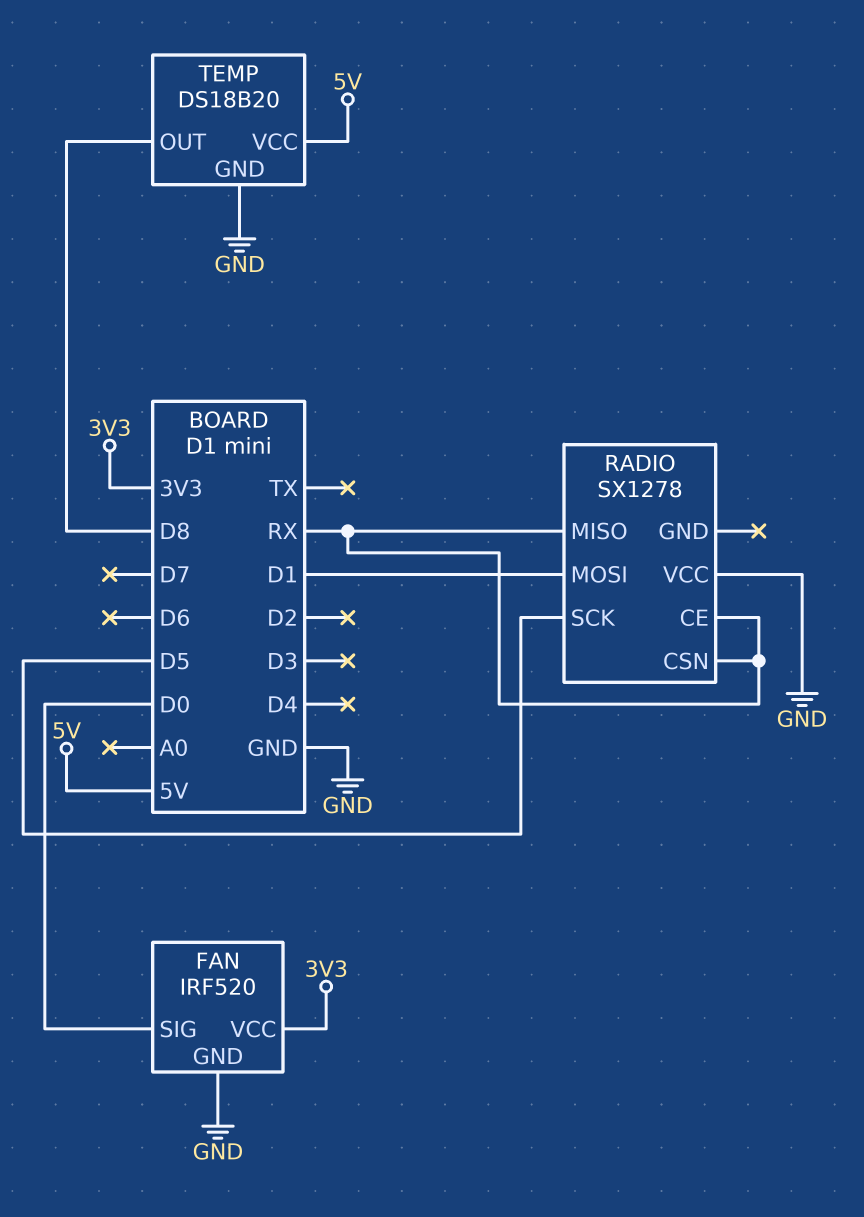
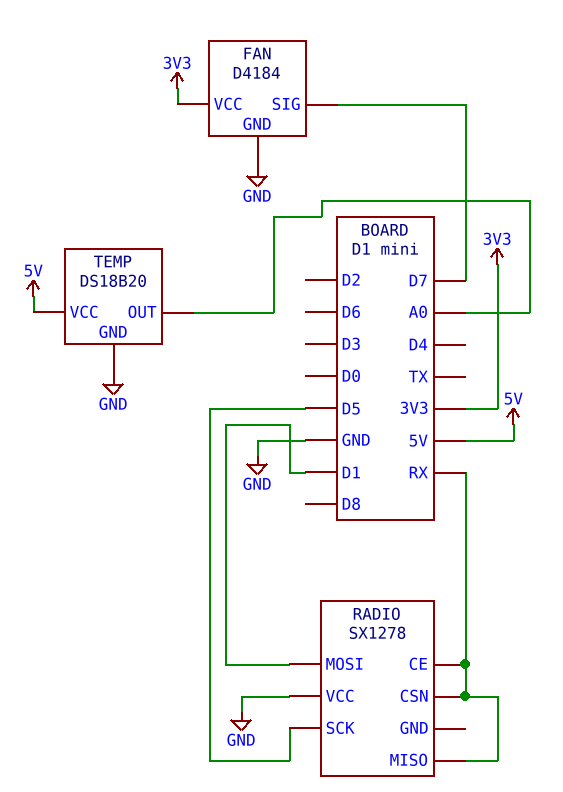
FAN: IRF520 -> D4184
FAN pin SIG: D0 -> D7
TEMP pin OUT: D8 -> A0

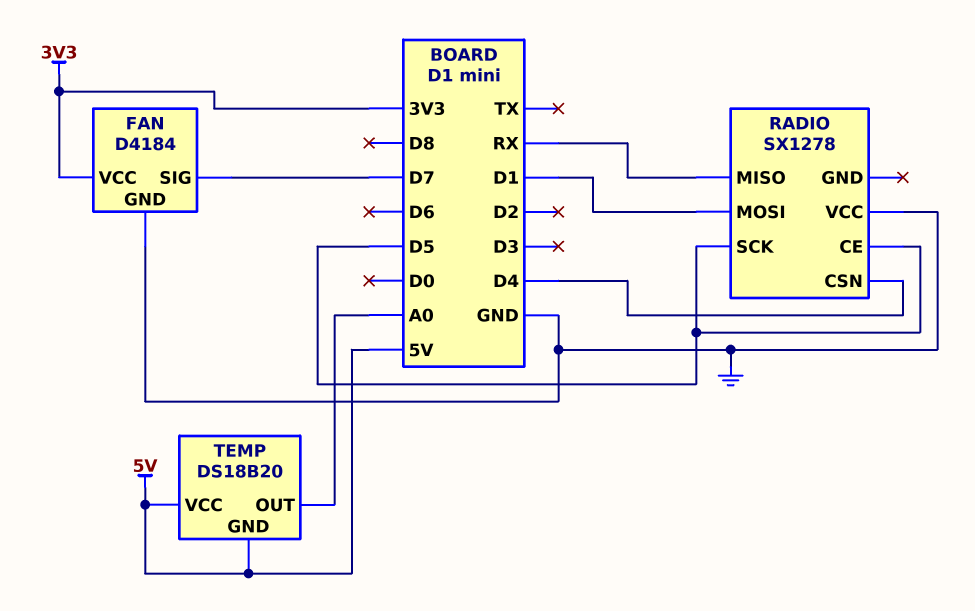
RADIO pin CE: RX -> D5
RADIO pin CSN: RX -> D4
TEMP pin GND: GND -> 5V

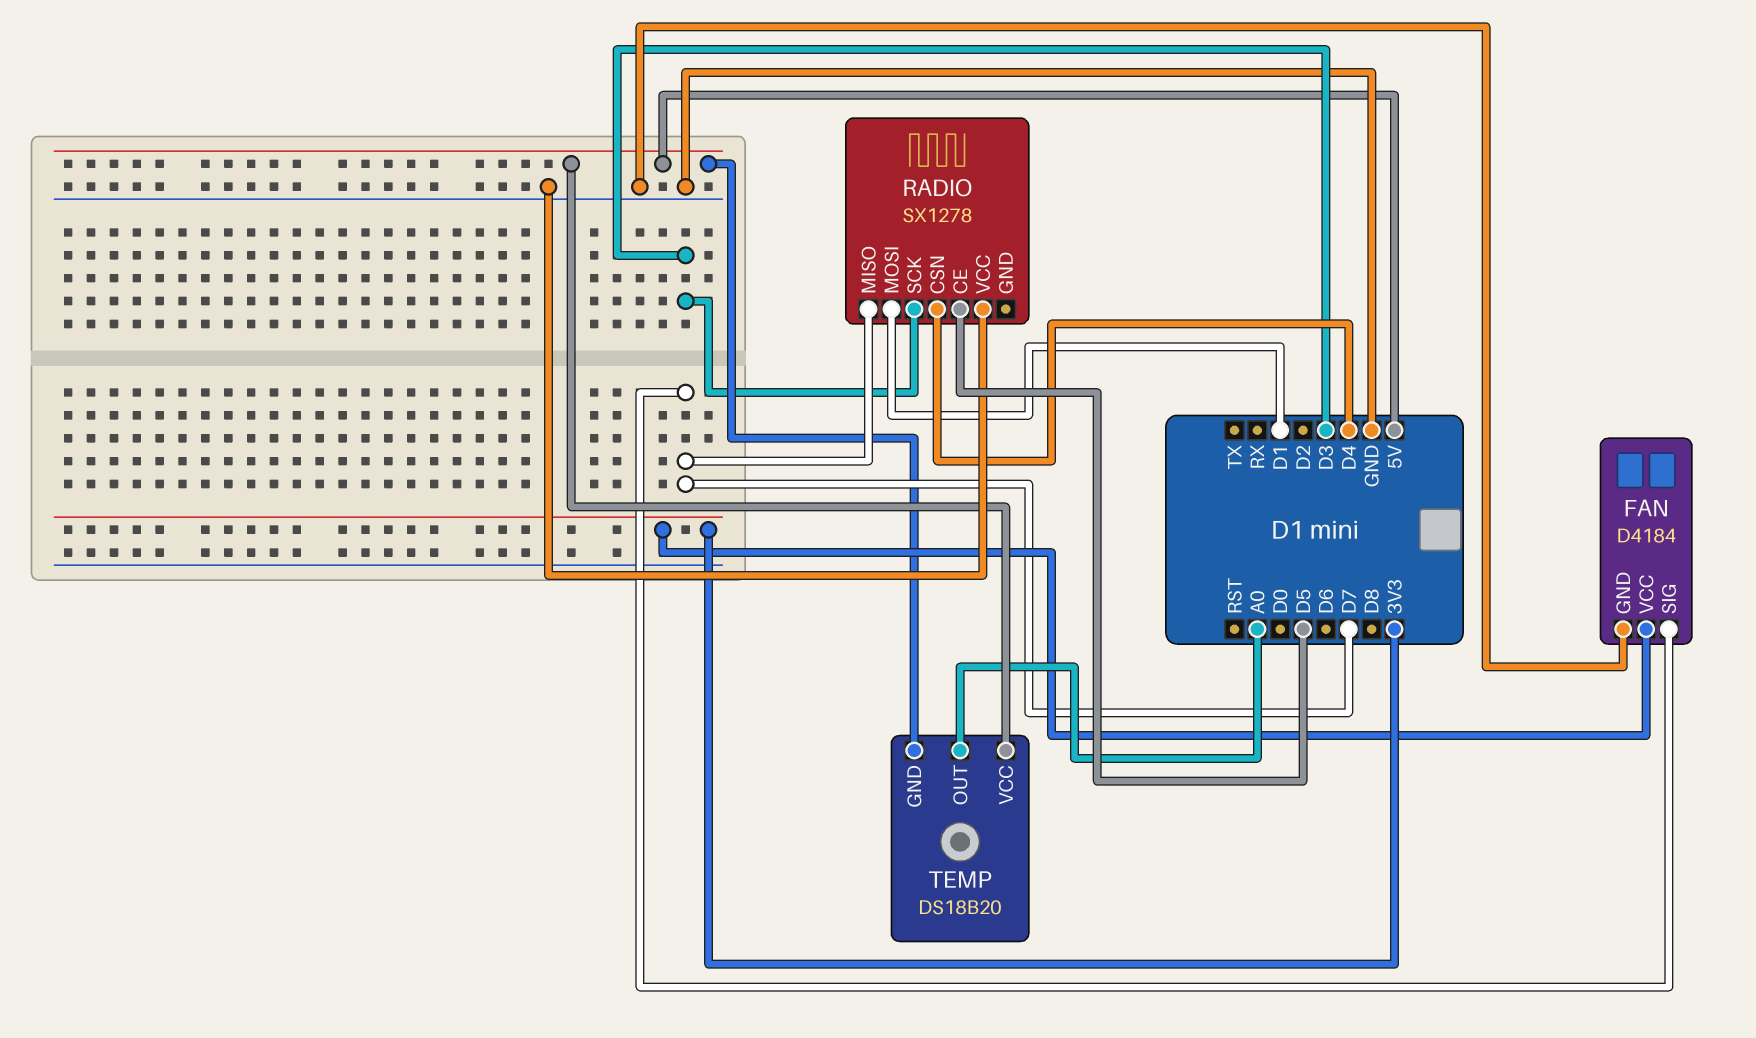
RADIO pin MISO: RX -> D7
RADIO pin SCK: D5 -> D3

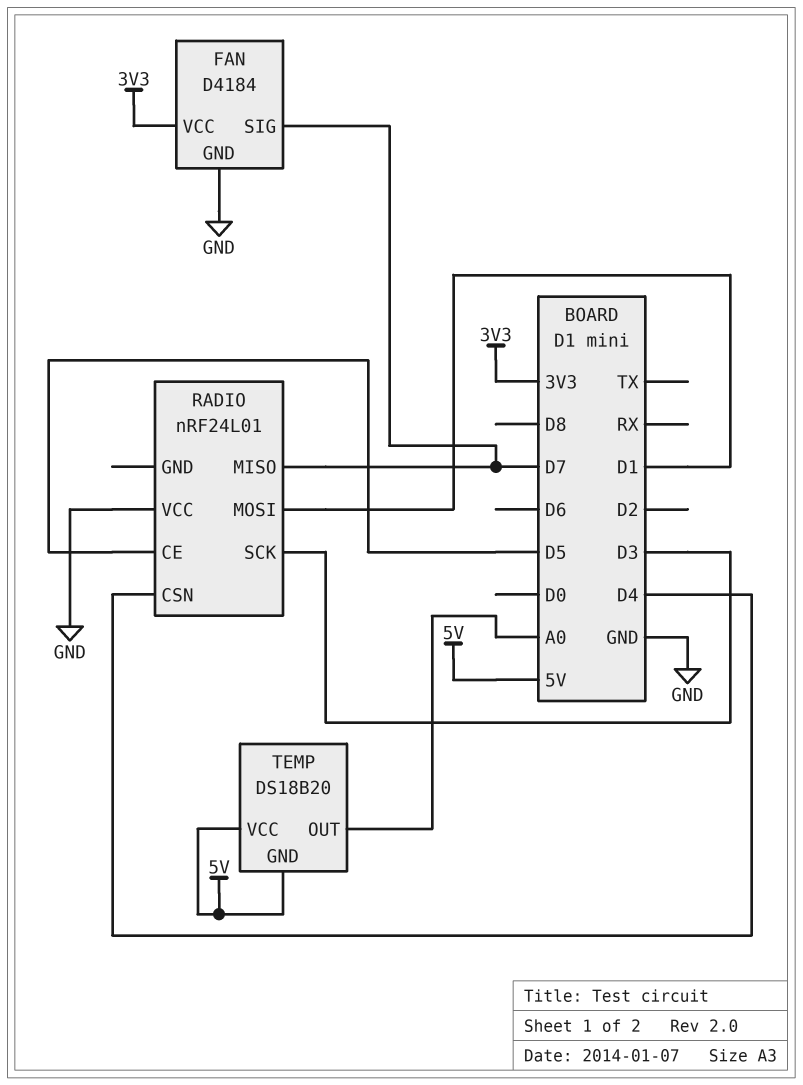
RADIO: SX1278 -> nRF24L01

